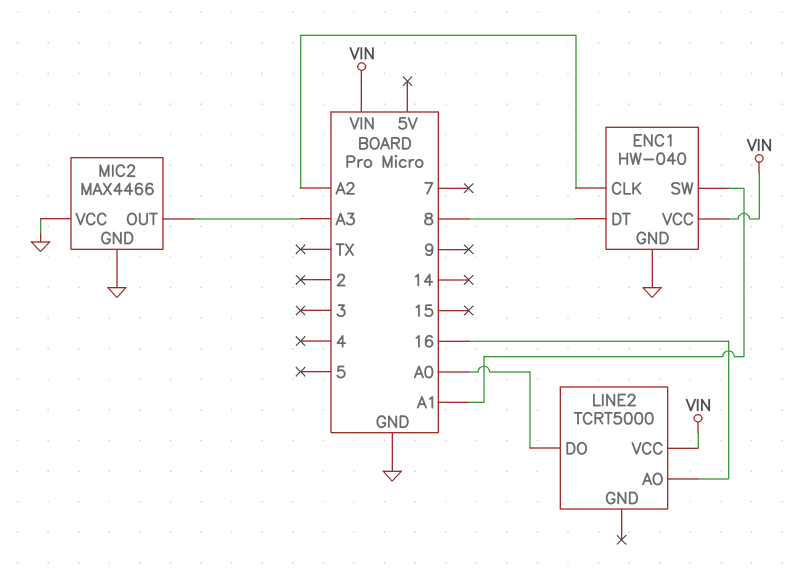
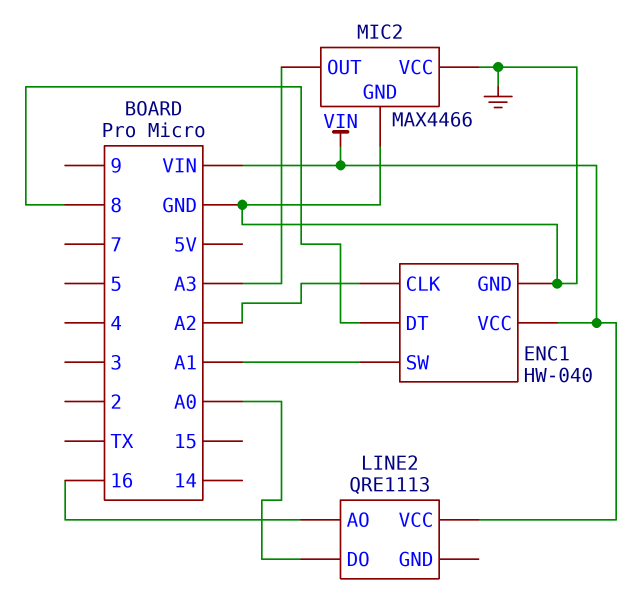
LINE2: TCRT5000 -> QRE1113

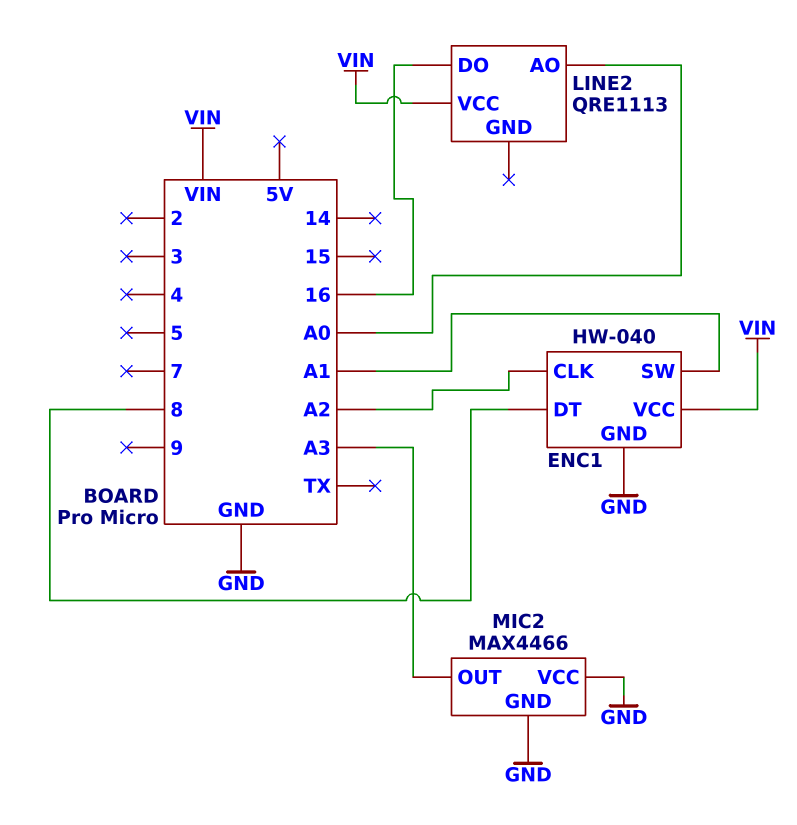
LINE2 pin AO: 16 -> A0
LINE2 pin DO: A0 -> 16

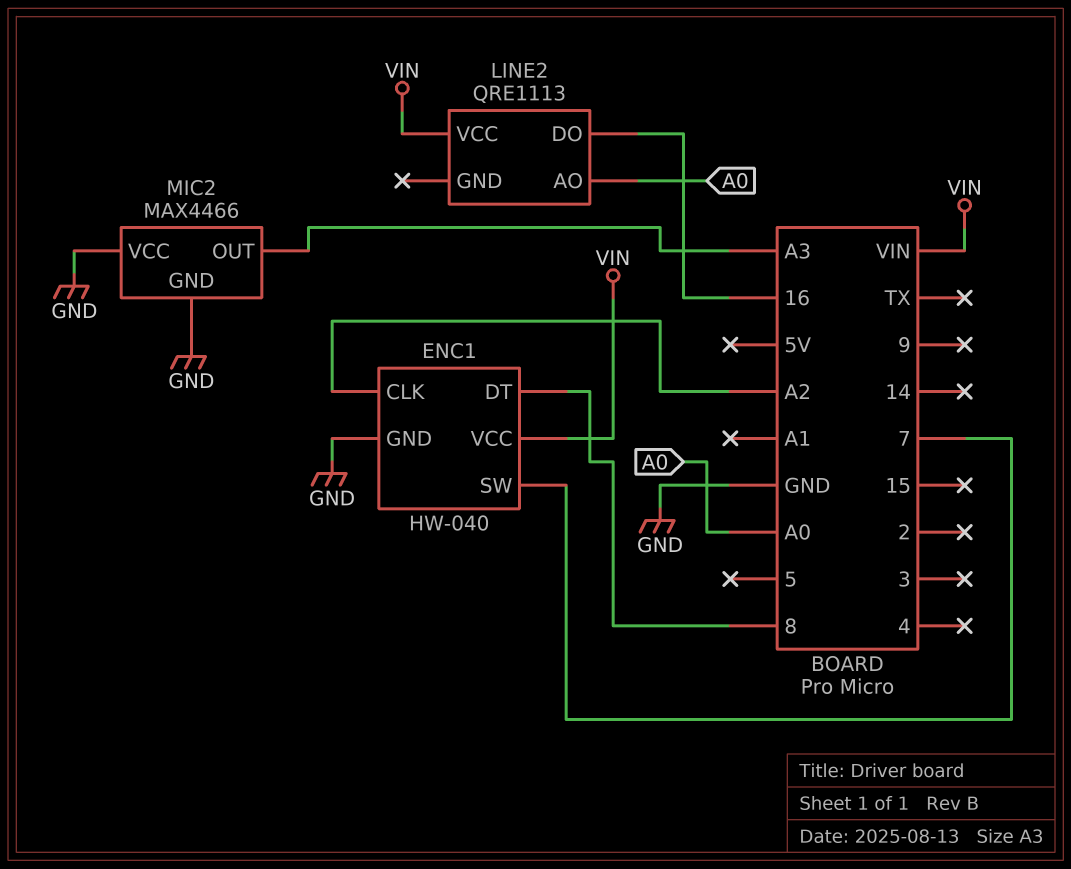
ENC1 pin SW: A1 -> 7

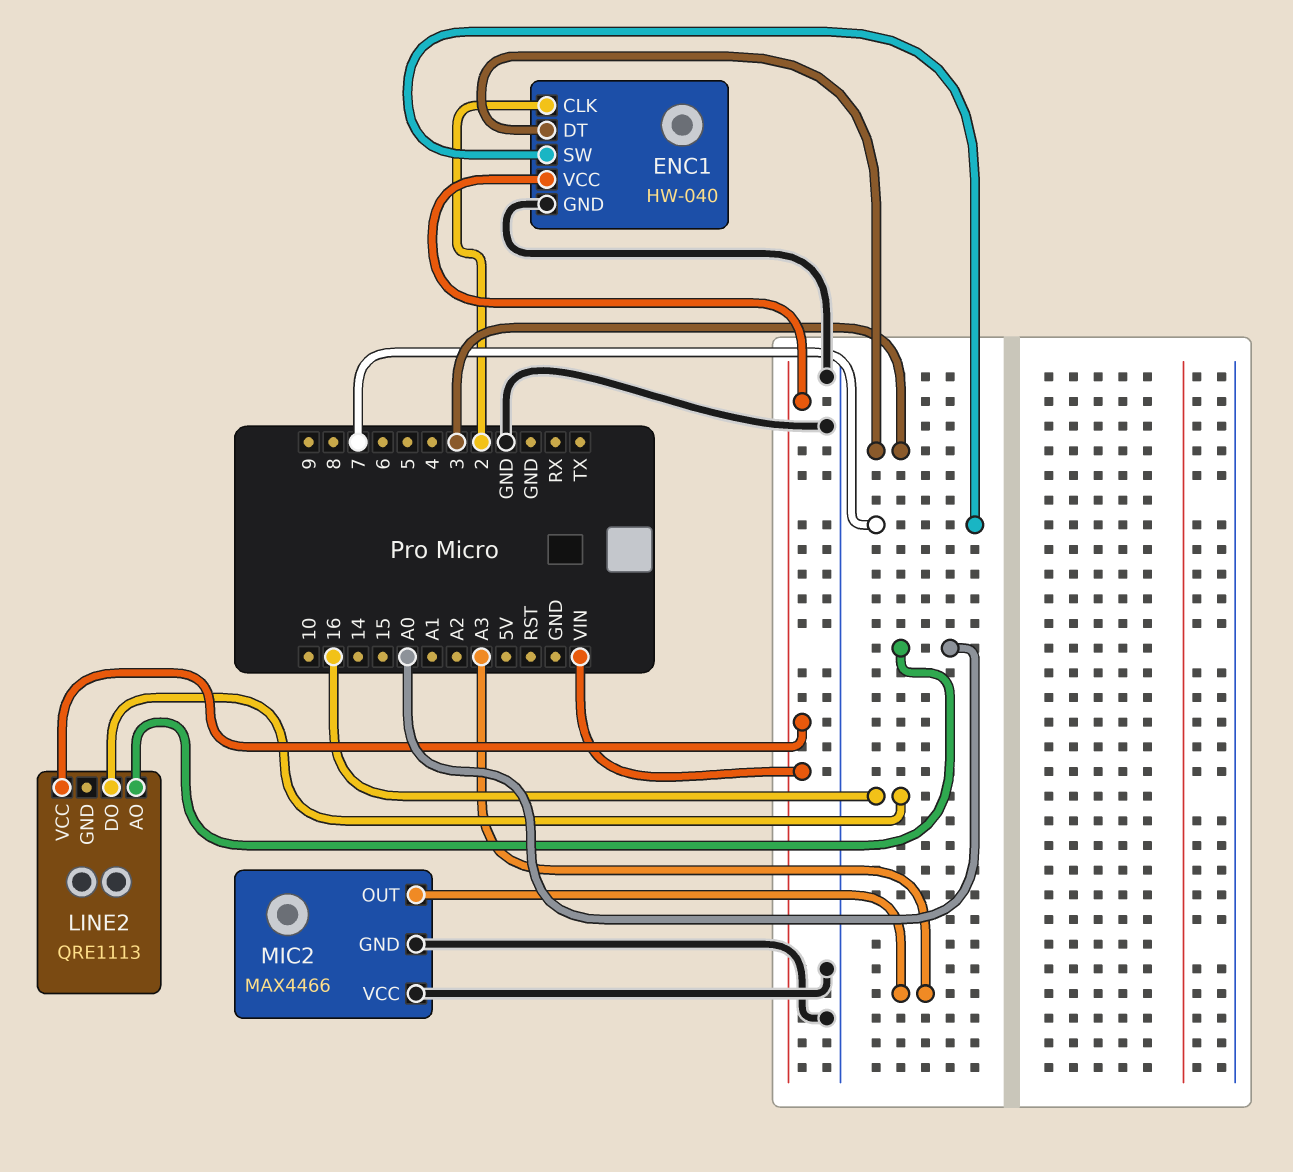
ENC1 pin CLK: A2 -> 2
ENC1 pin DT: 8 -> 3

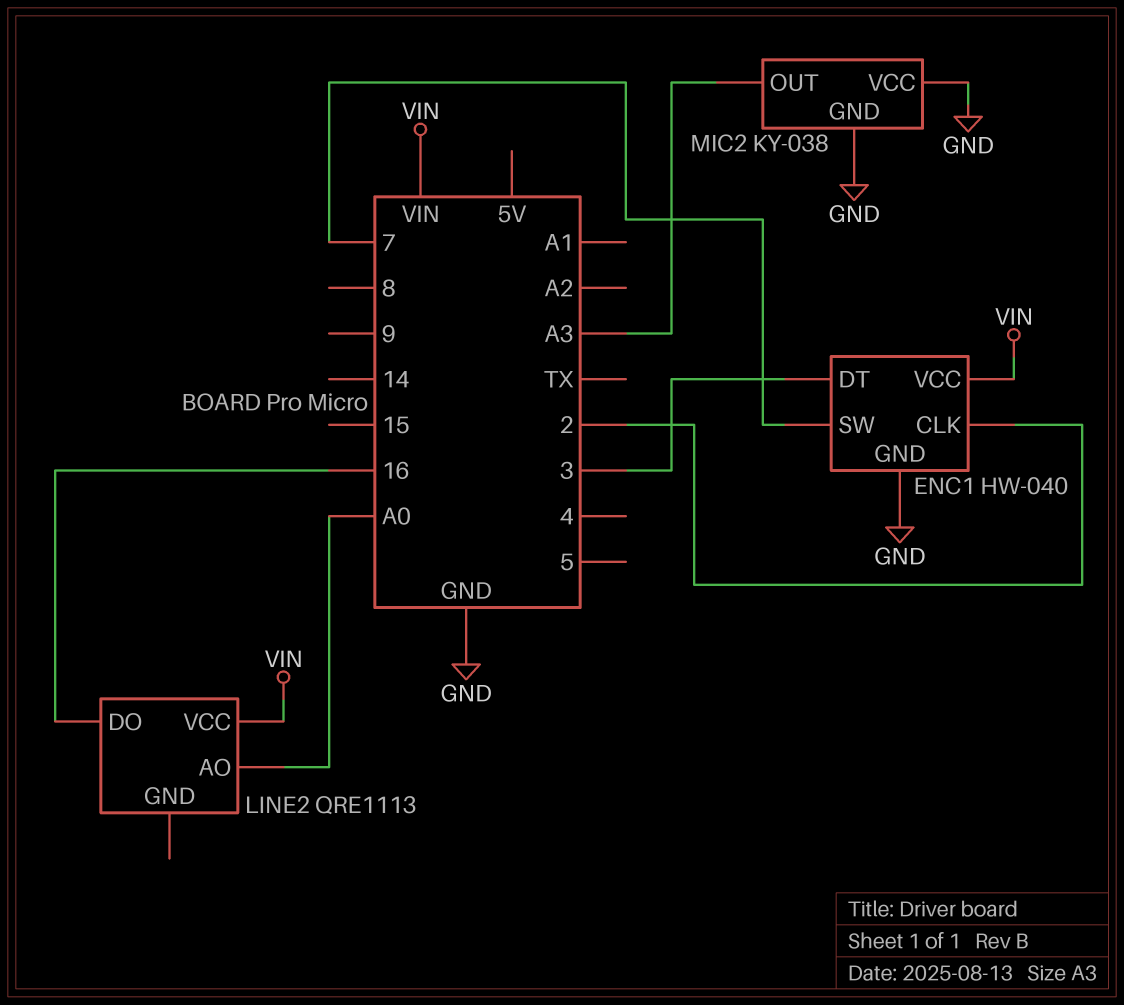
MIC2: MAX4466 -> KY-038

